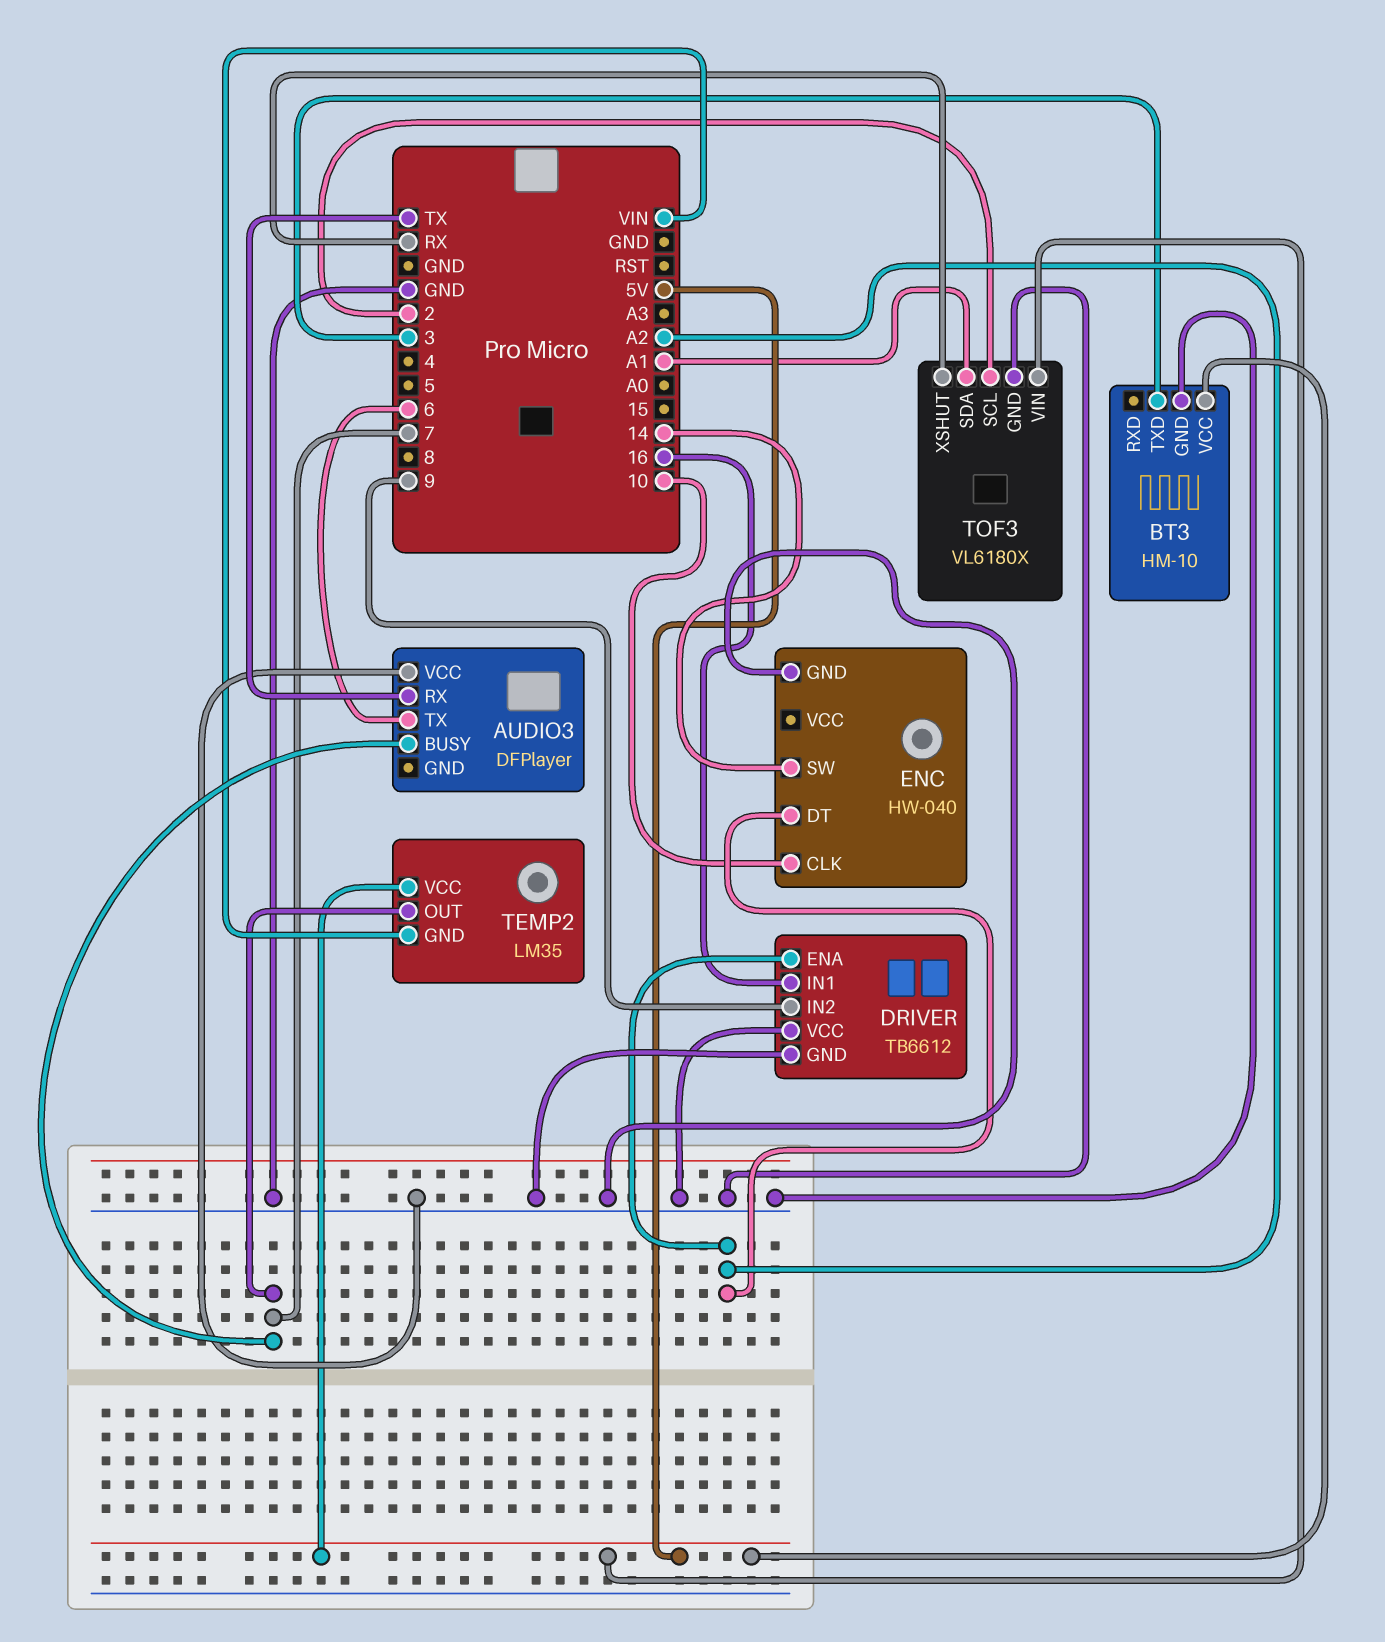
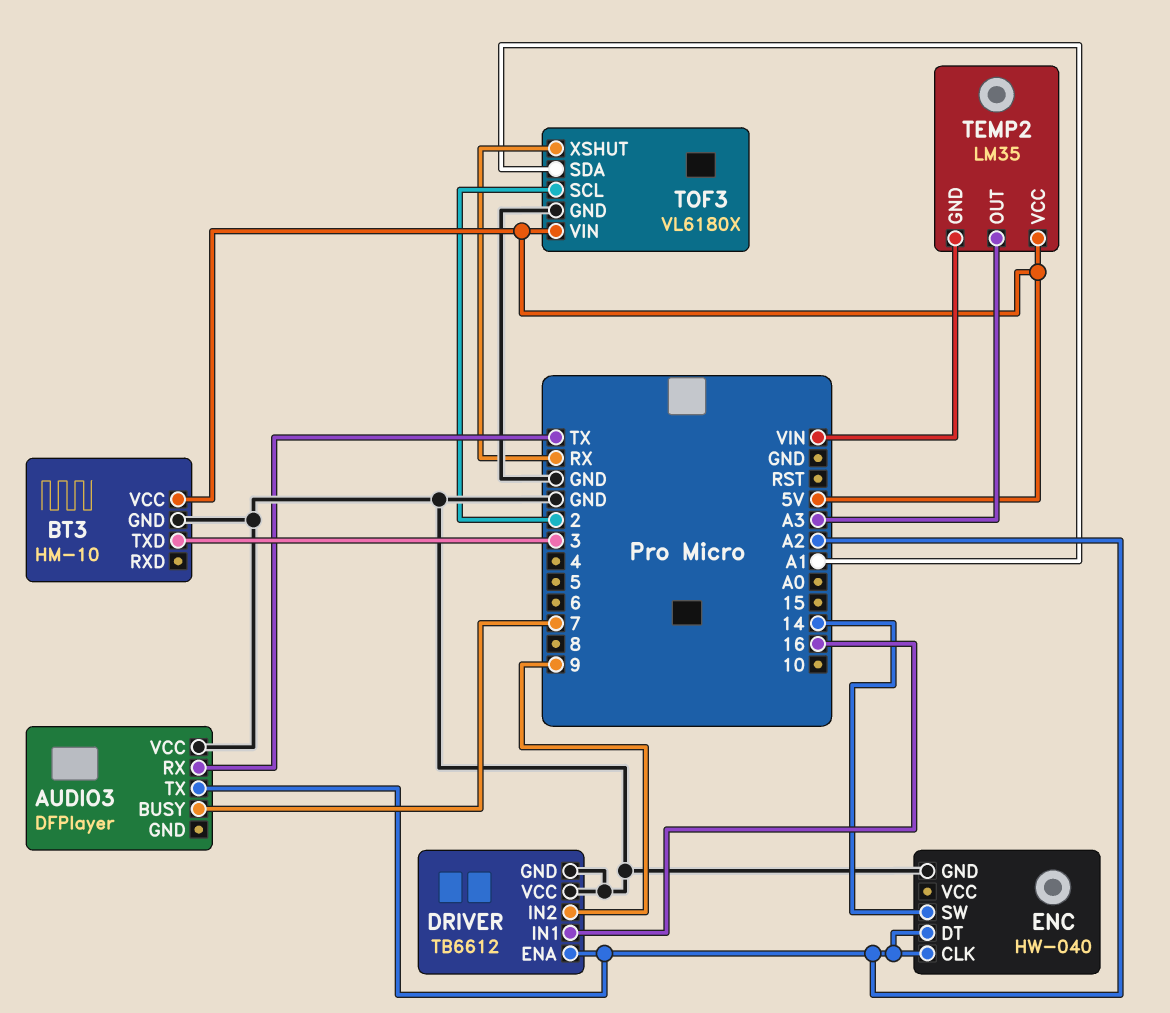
AUDIO3 pin TX: 6 -> A2
ENC pin CLK: 10 -> A2
TEMP2 pin OUT: 7 -> A3

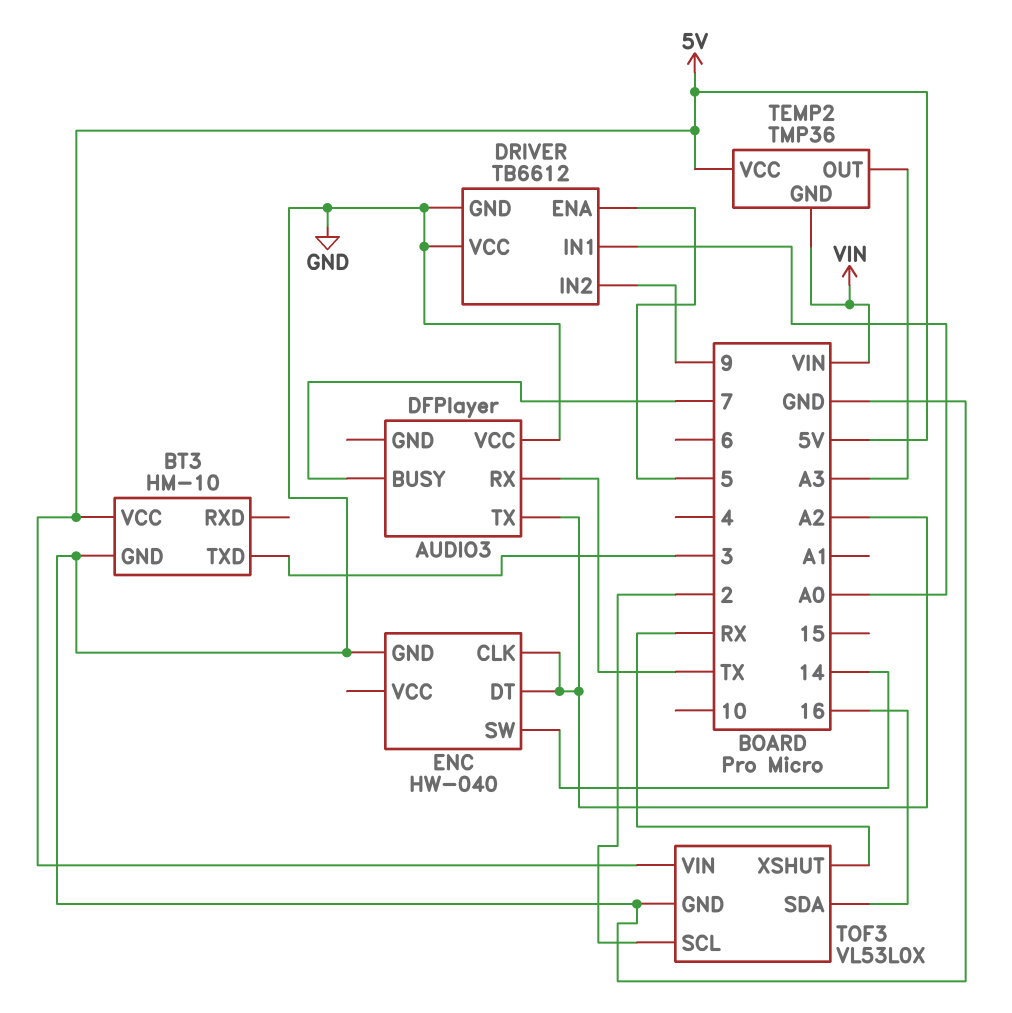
DRIVER pin ENA: A2 -> 5
DRIVER pin IN1: 16 -> A0
TEMP2: LM35 -> TMP36
TOF3: VL6180X -> VL53L0X
TOF3 pin SDA: A1 -> 16

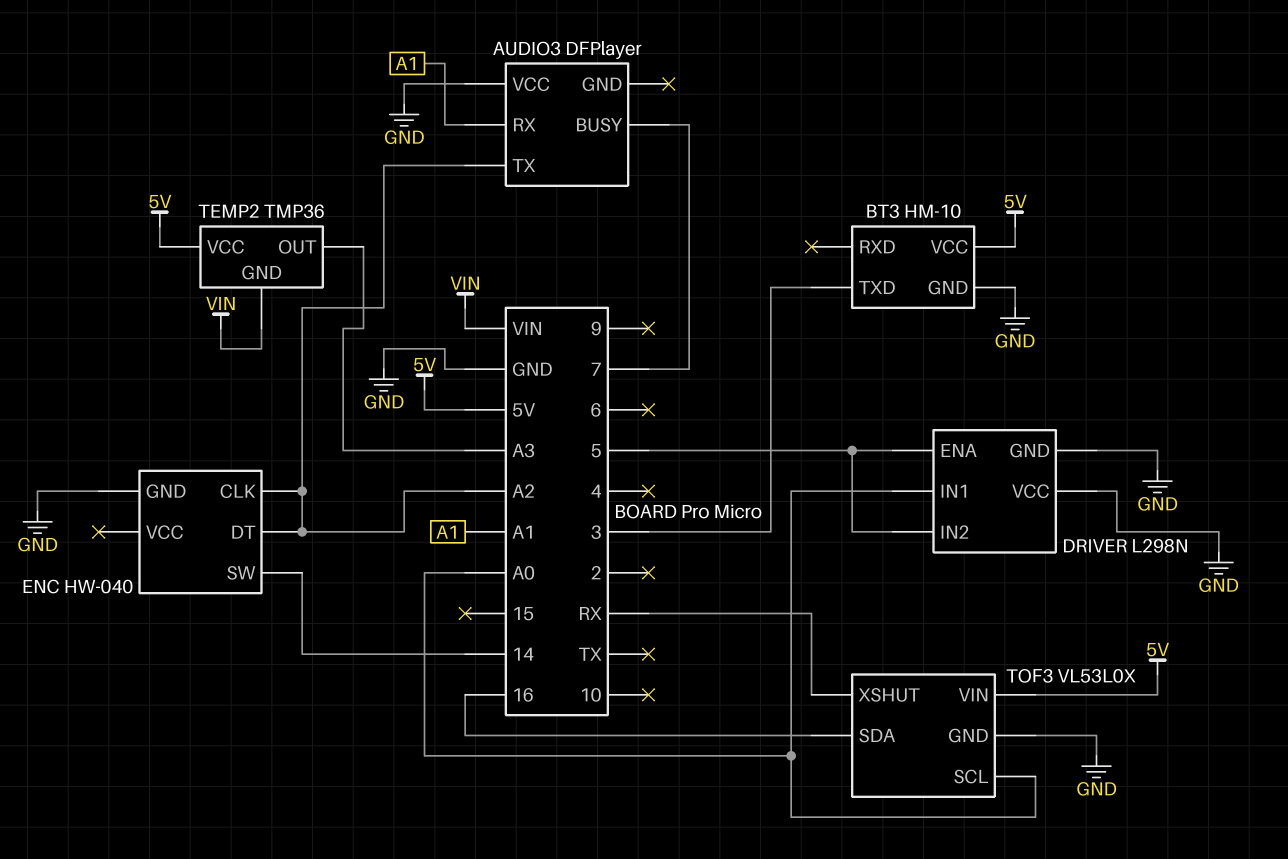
AUDIO3 pin RX: TX -> A1
DRIVER: TB6612 -> L298N
DRIVER pin IN2: 9 -> 5
TOF3 pin SCL: 2 -> A0

